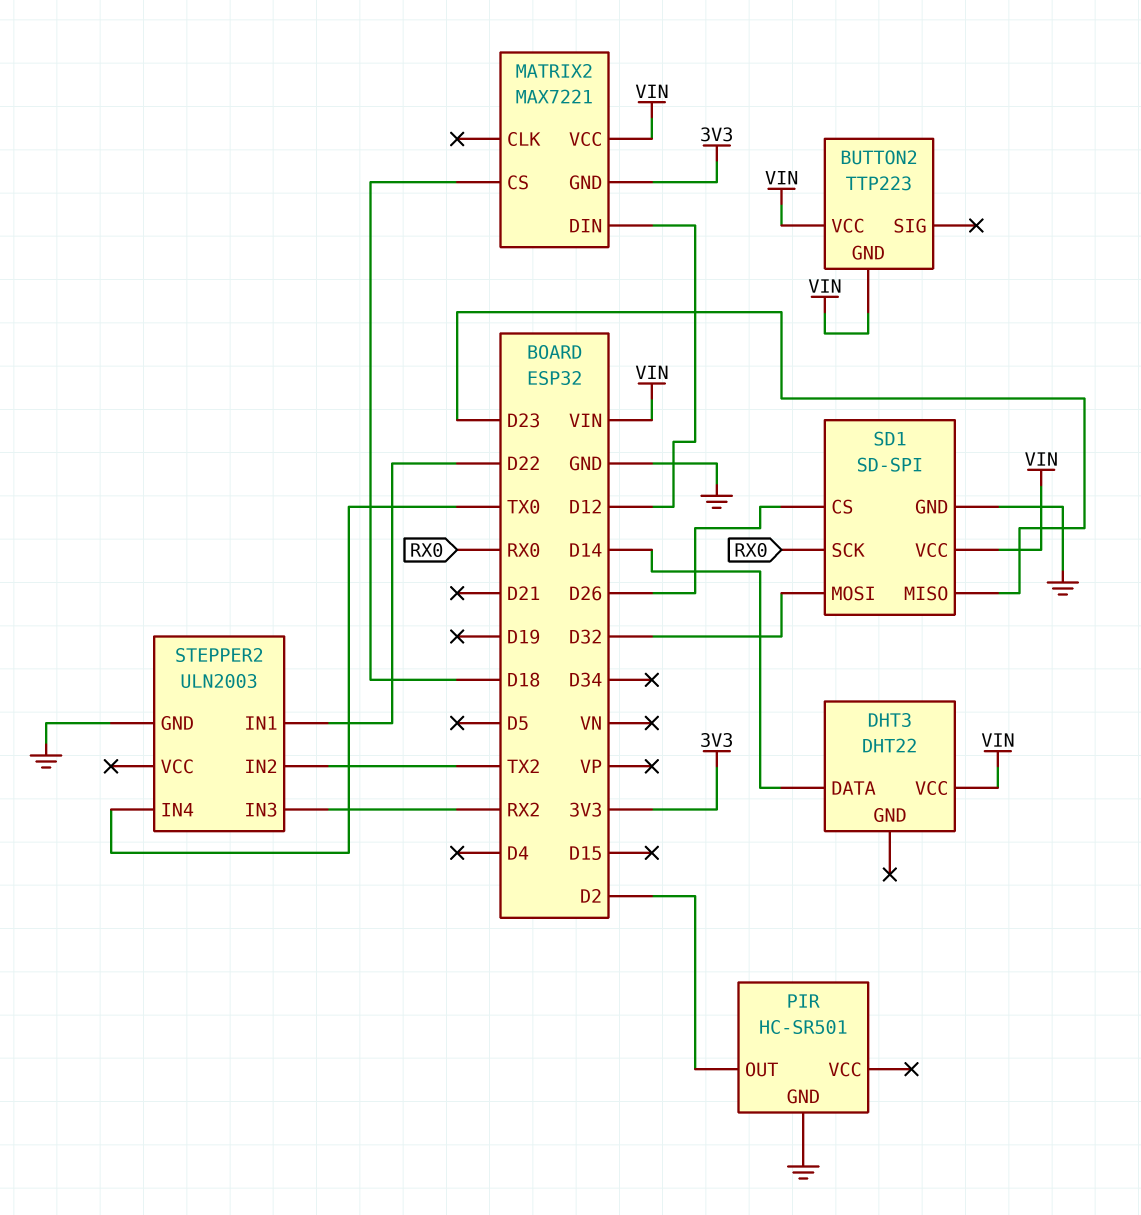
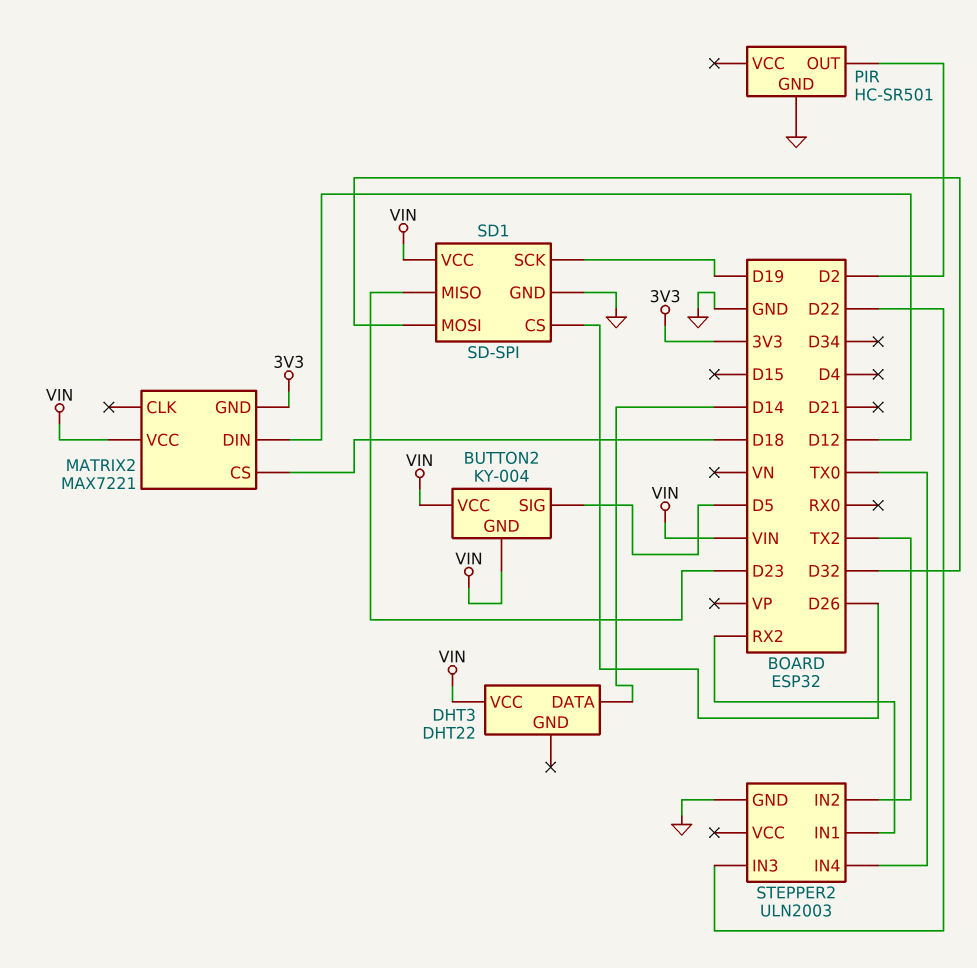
BUTTON2: TTP223 -> KY-004
BUTTON2 pin SIG: none -> D5
SD1 pin SCK: RX0 -> D19
STEPPER2 pin IN1: D22 -> RX2
STEPPER2 pin IN3: RX2 -> D22

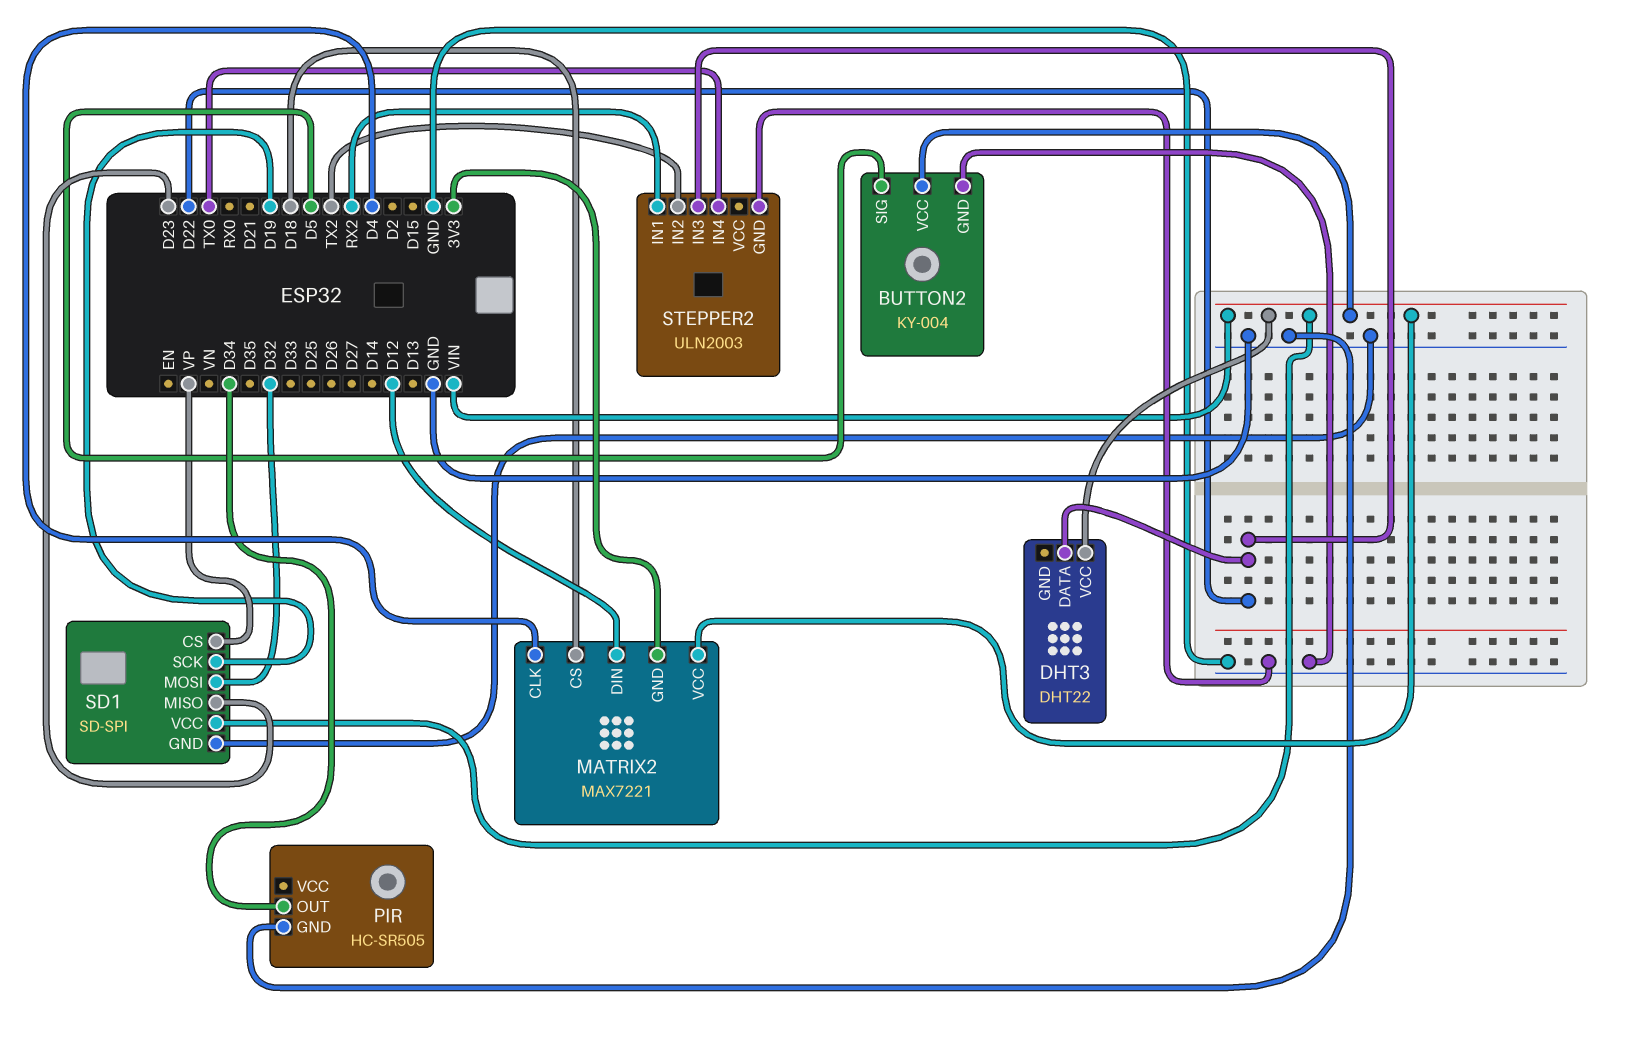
BUTTON2 pin GND: VIN -> GND
DHT3 pin DATA: D14 -> D22
MATRIX2 pin CLK: none -> D4
PIR: HC-SR501 -> HC-SR505
PIR pin OUT: D2 -> D34
SD1 pin CS: D26 -> VP

